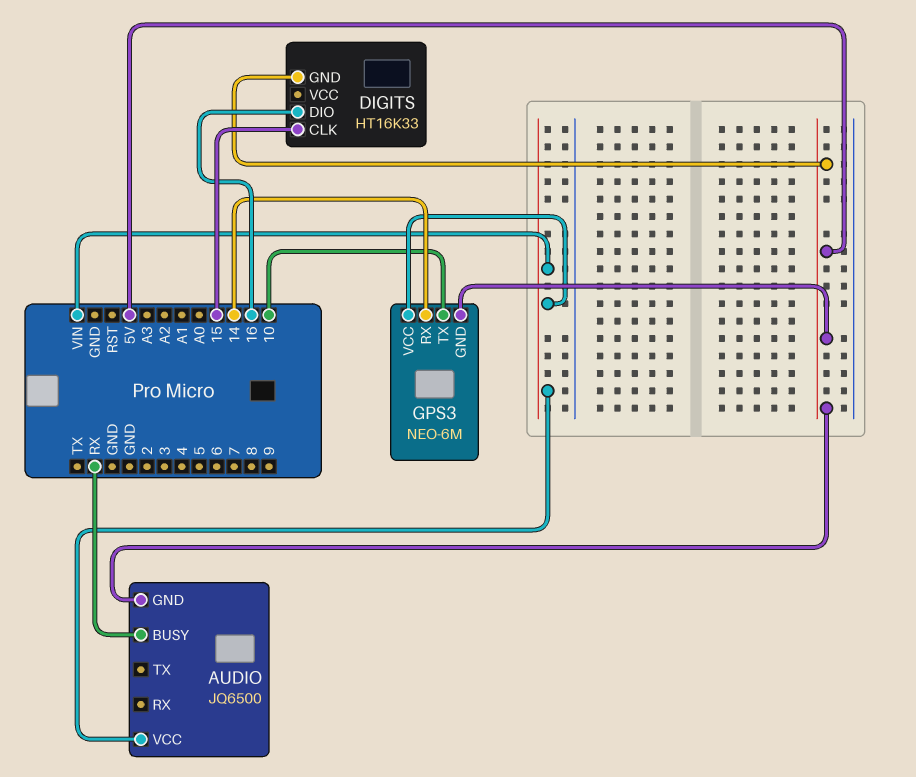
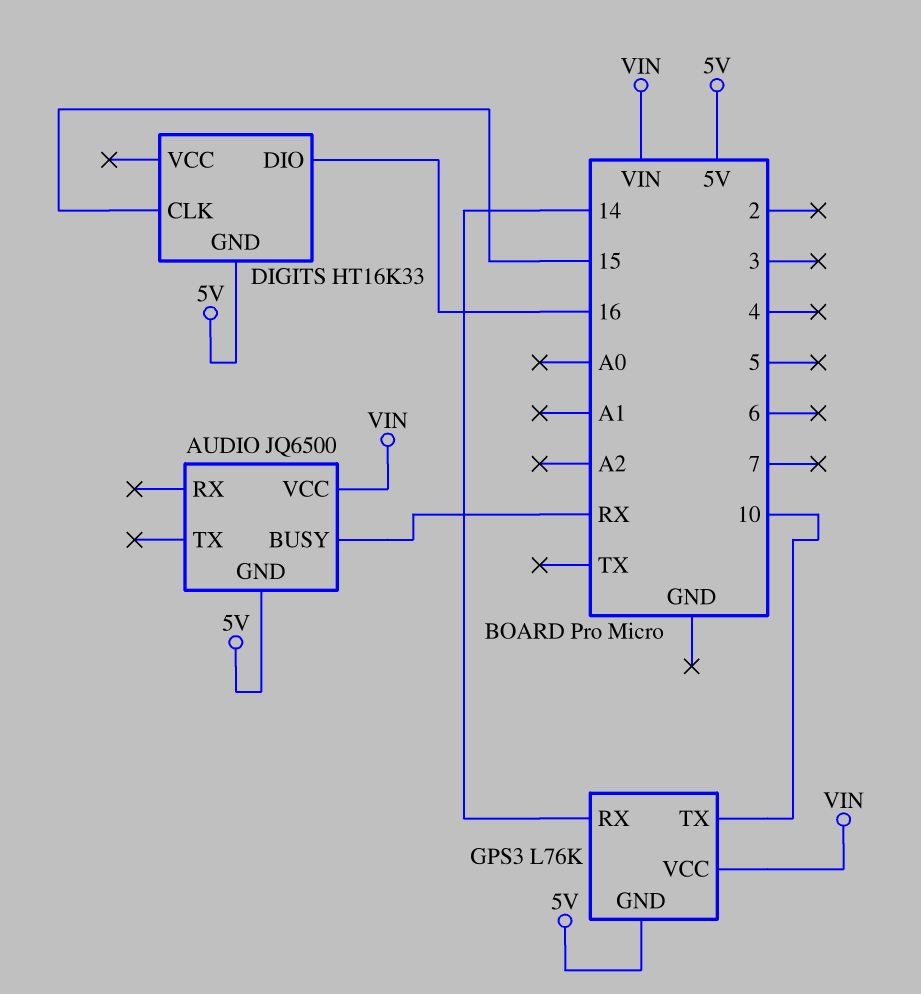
GPS3: NEO-6M -> L76K

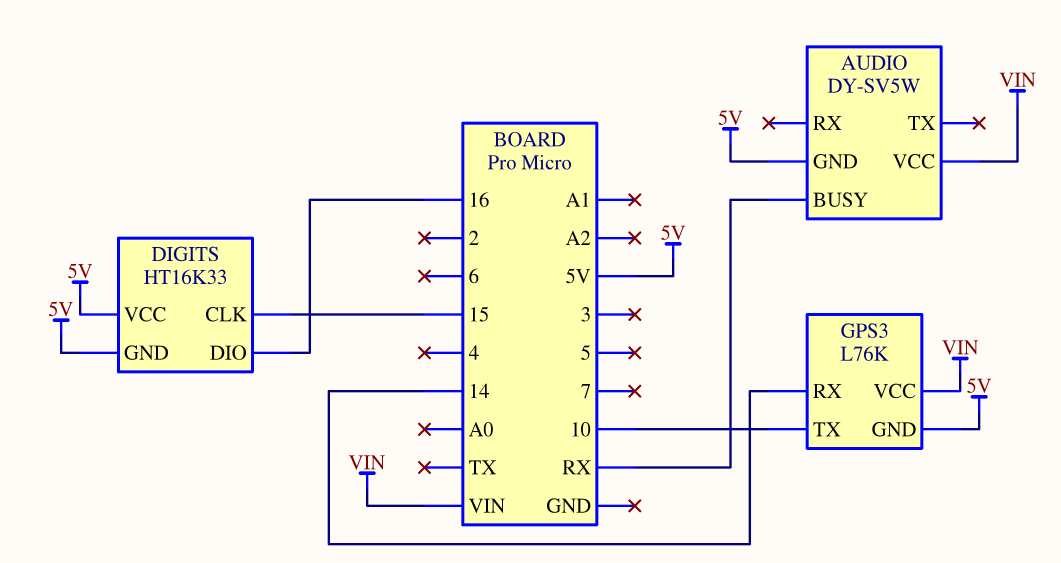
AUDIO: JQ6500 -> DY-SV5W
DIGITS pin VCC: none -> 5V

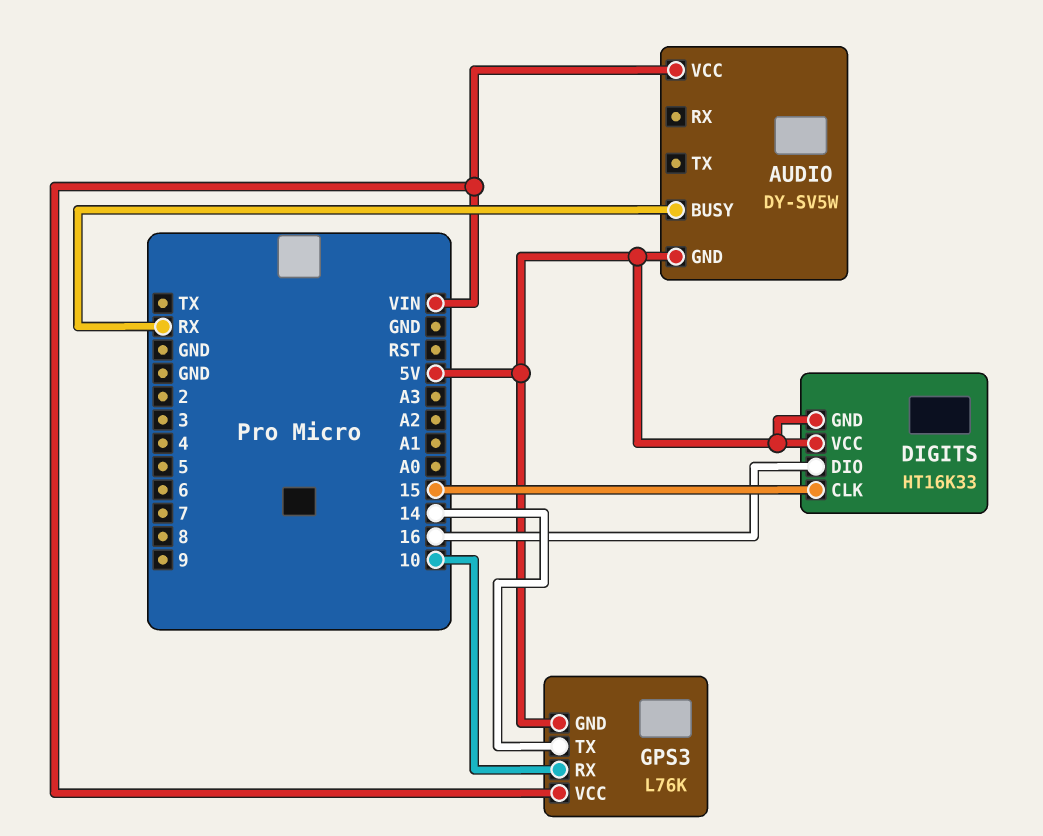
GPS3 pin RX: 14 -> 10
GPS3 pin TX: 10 -> 14

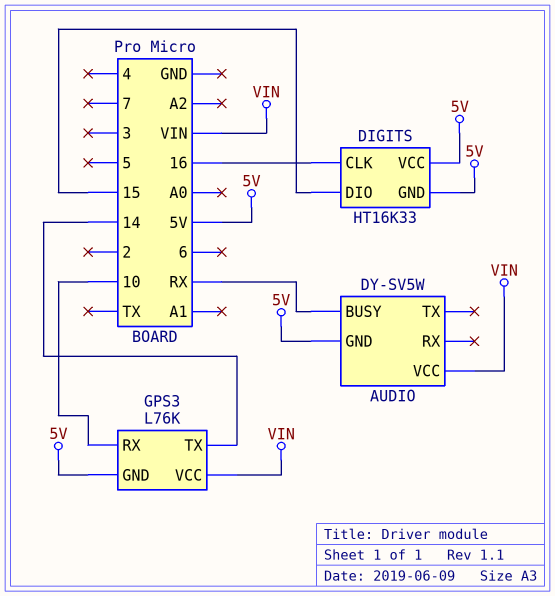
DIGITS pin CLK: 15 -> 16
DIGITS pin DIO: 16 -> 15

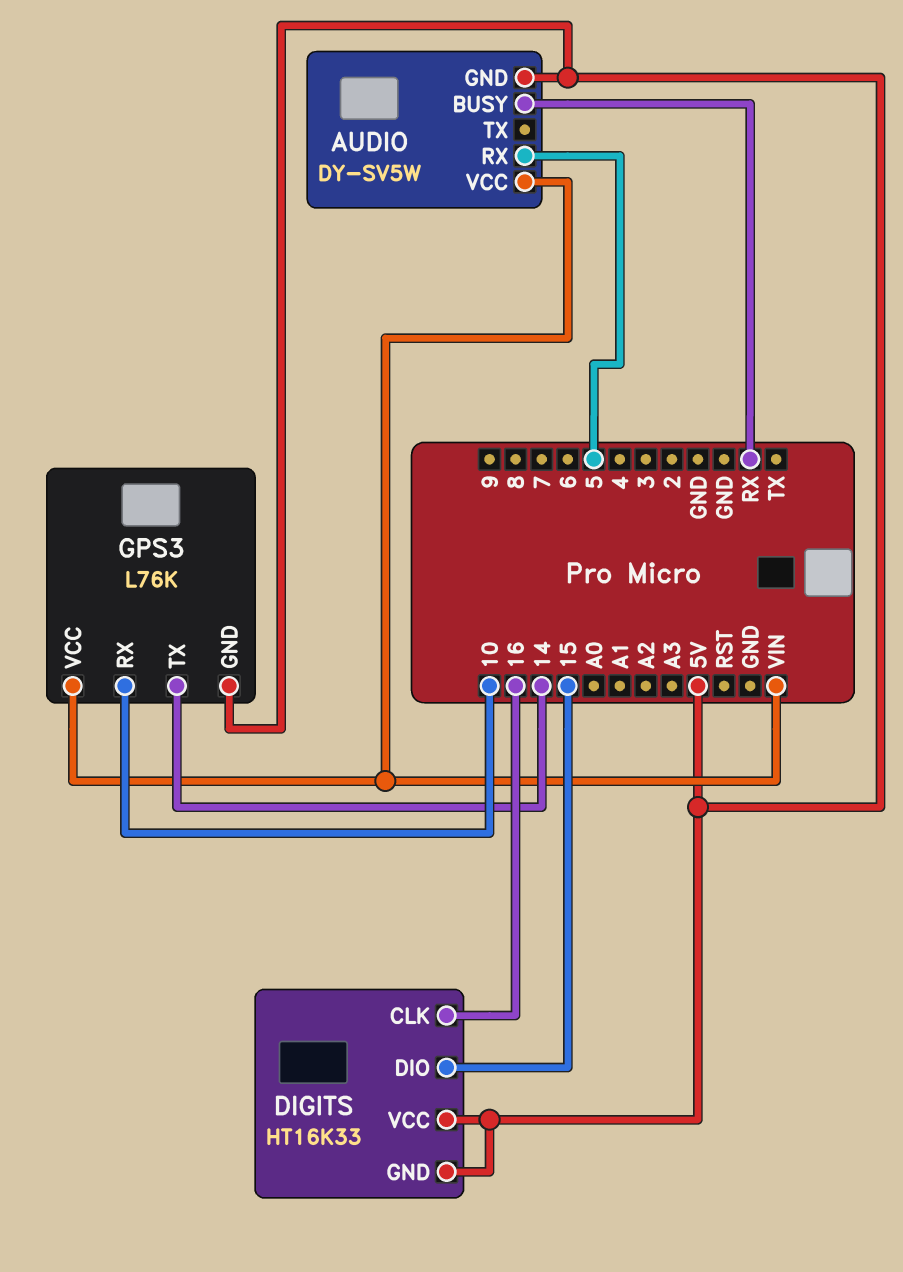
AUDIO pin RX: none -> 5

